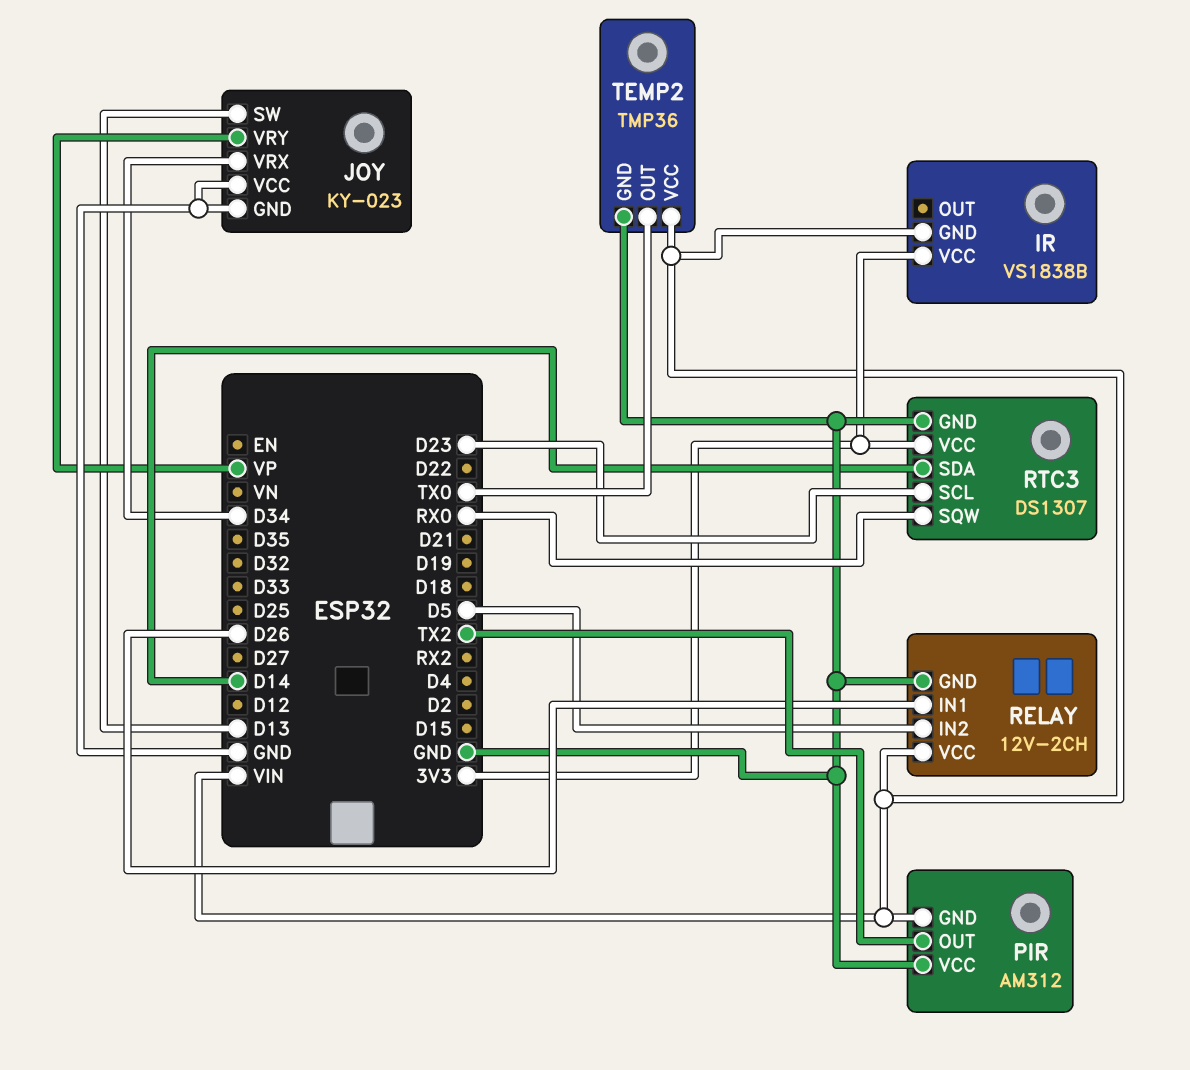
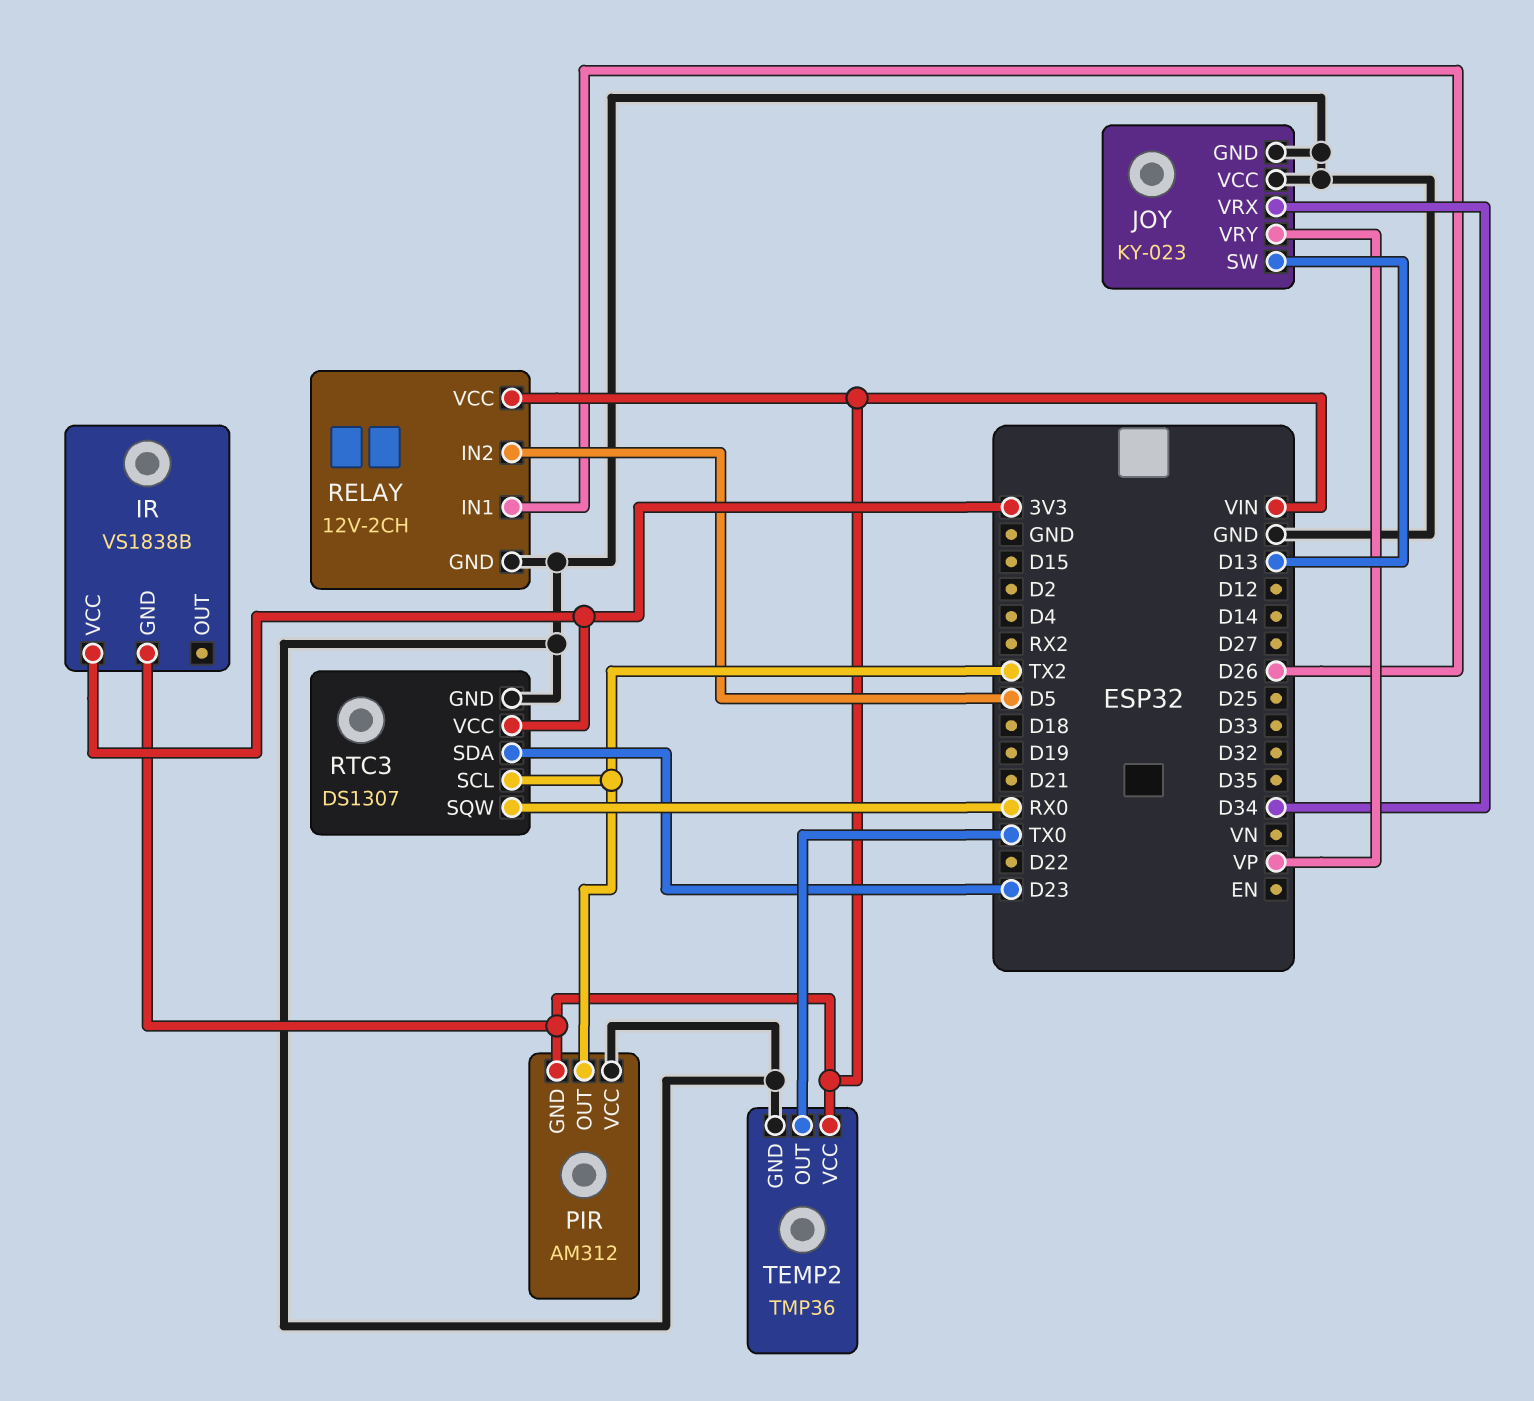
RTC3 pin SCL: D23 -> TX2
RTC3 pin SDA: D14 -> D23

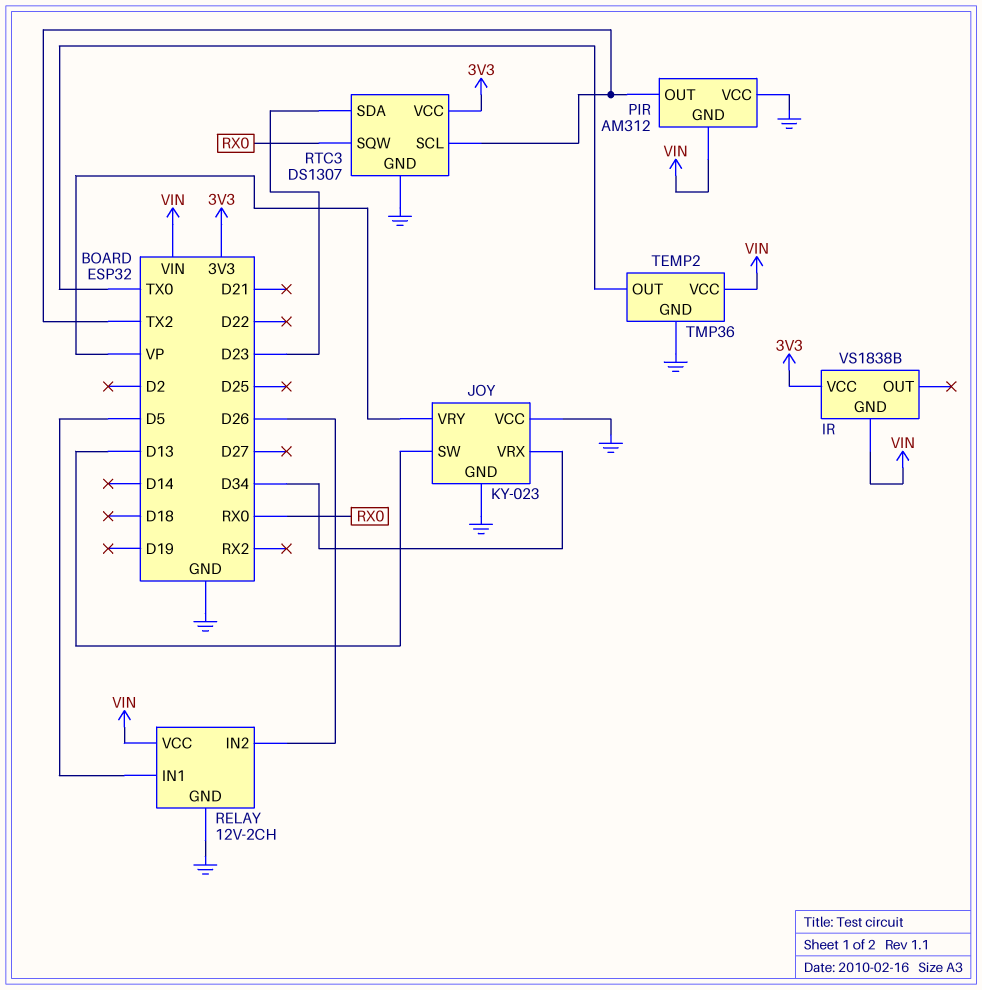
RELAY pin IN1: D26 -> D5
RELAY pin IN2: D5 -> D26

